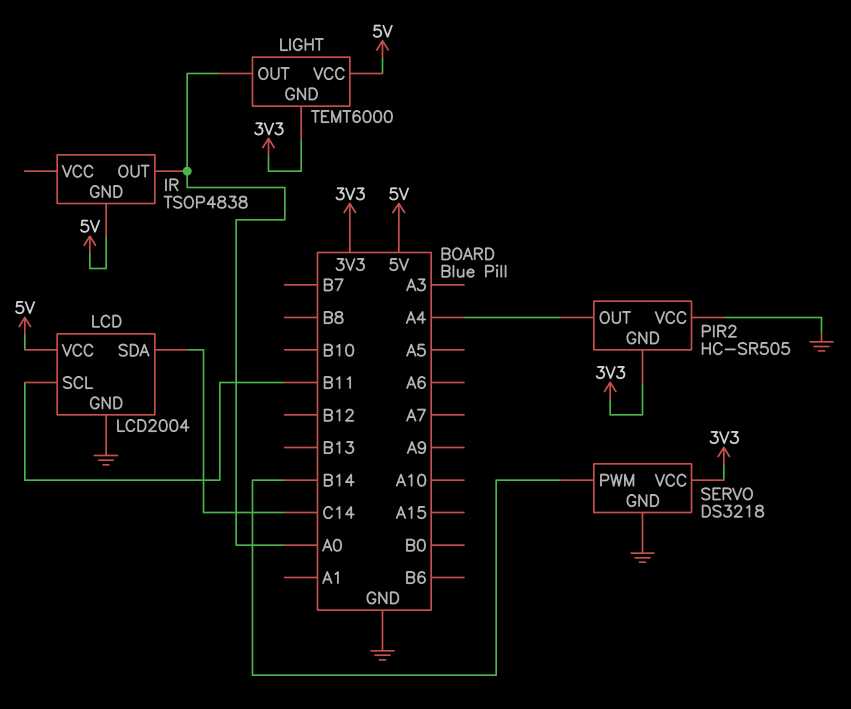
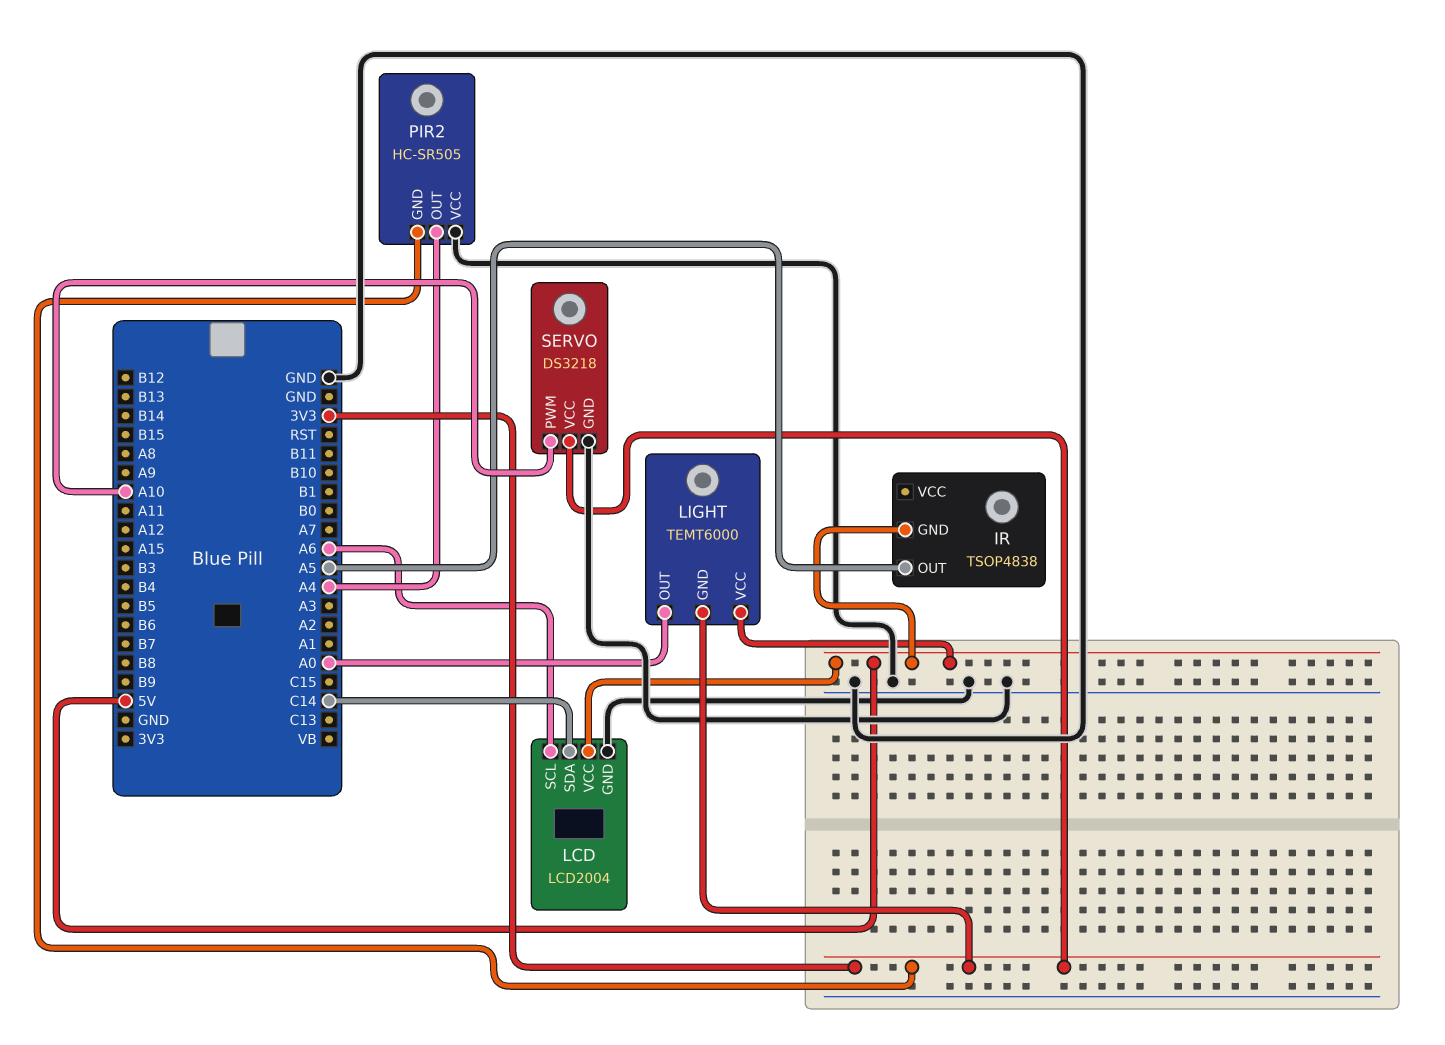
IR pin OUT: A0 -> A5
LCD pin SCL: B11 -> A6
SERVO pin PWM: B14 -> A10

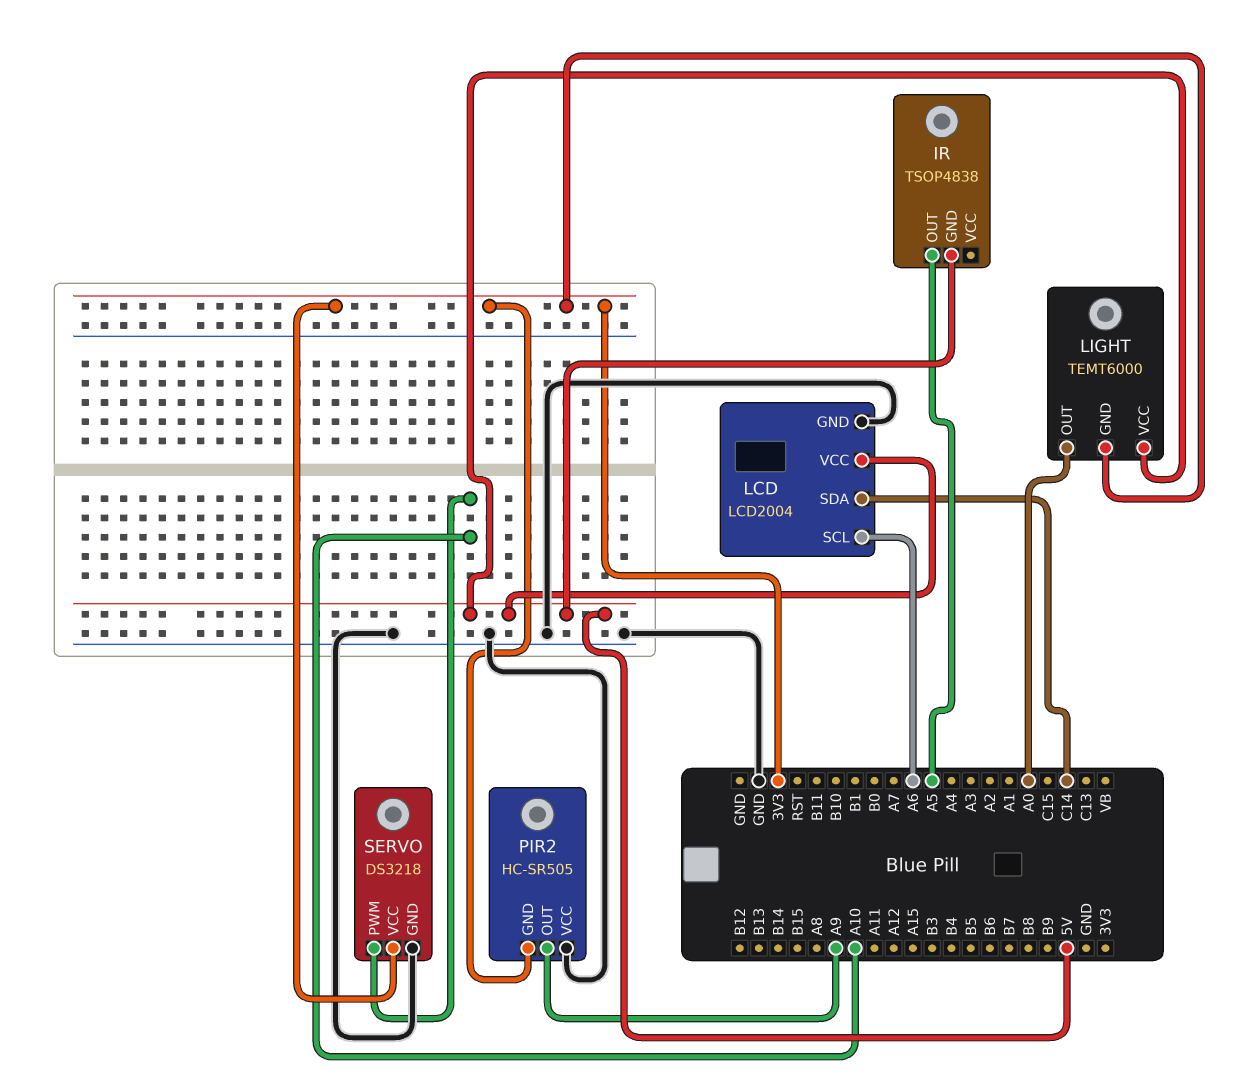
PIR2 pin OUT: A4 -> A9

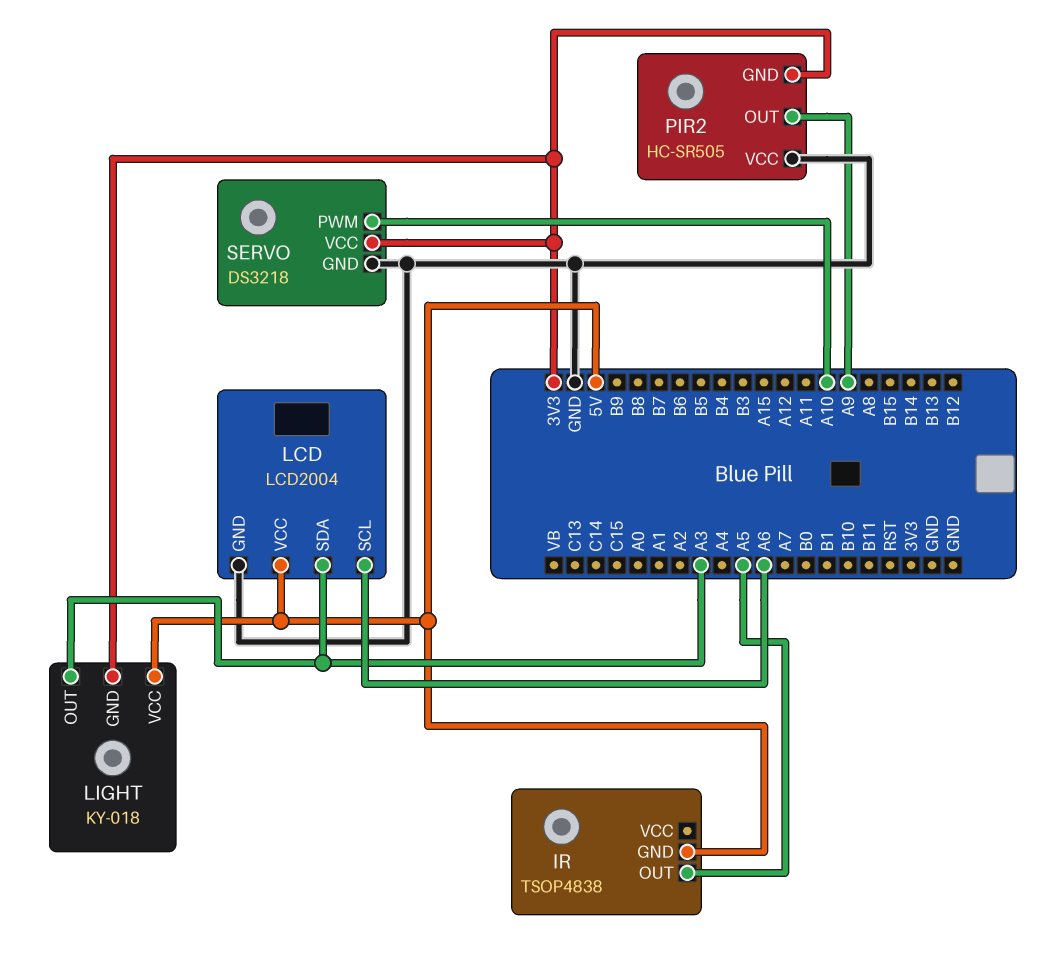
LCD pin SDA: C14 -> A3
LIGHT: TEMT6000 -> KY-018
LIGHT pin OUT: A0 -> A3

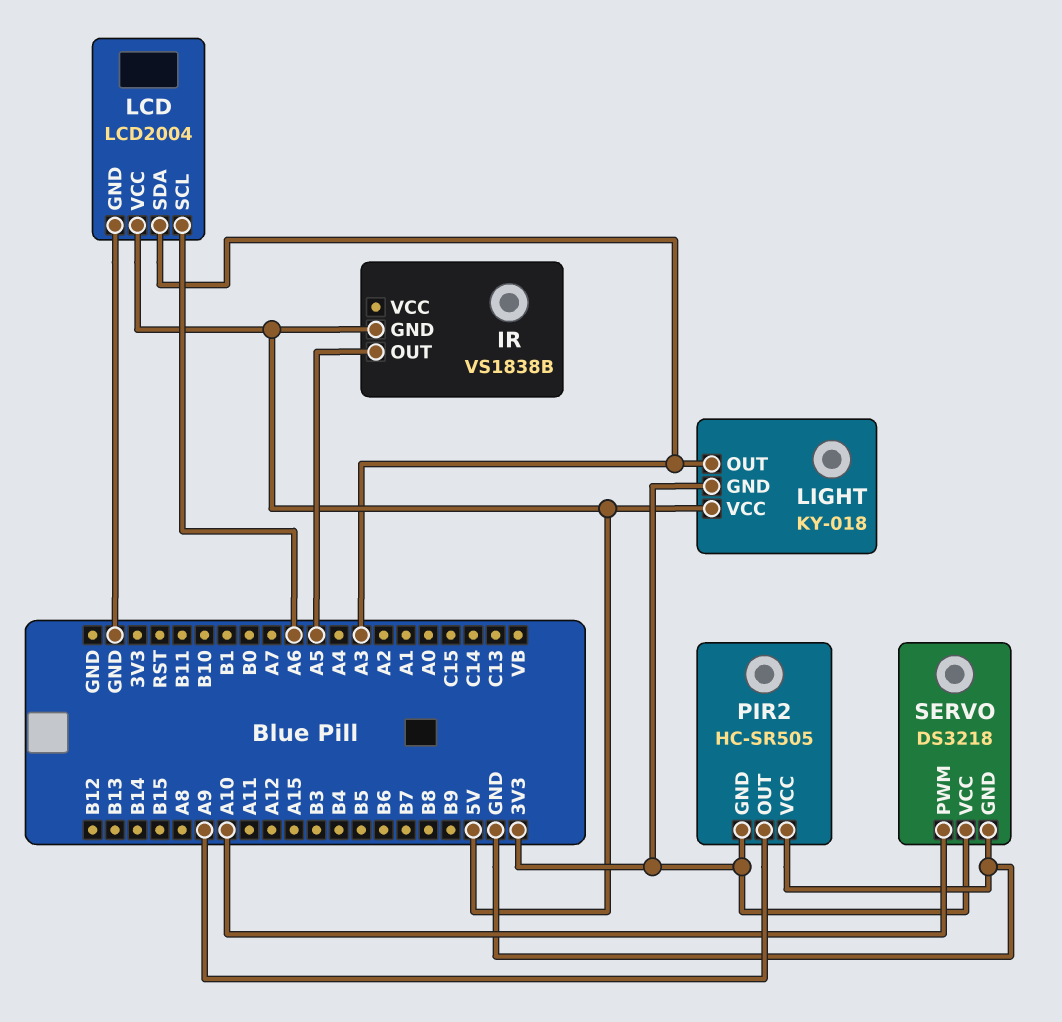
IR: TSOP4838 -> VS1838B

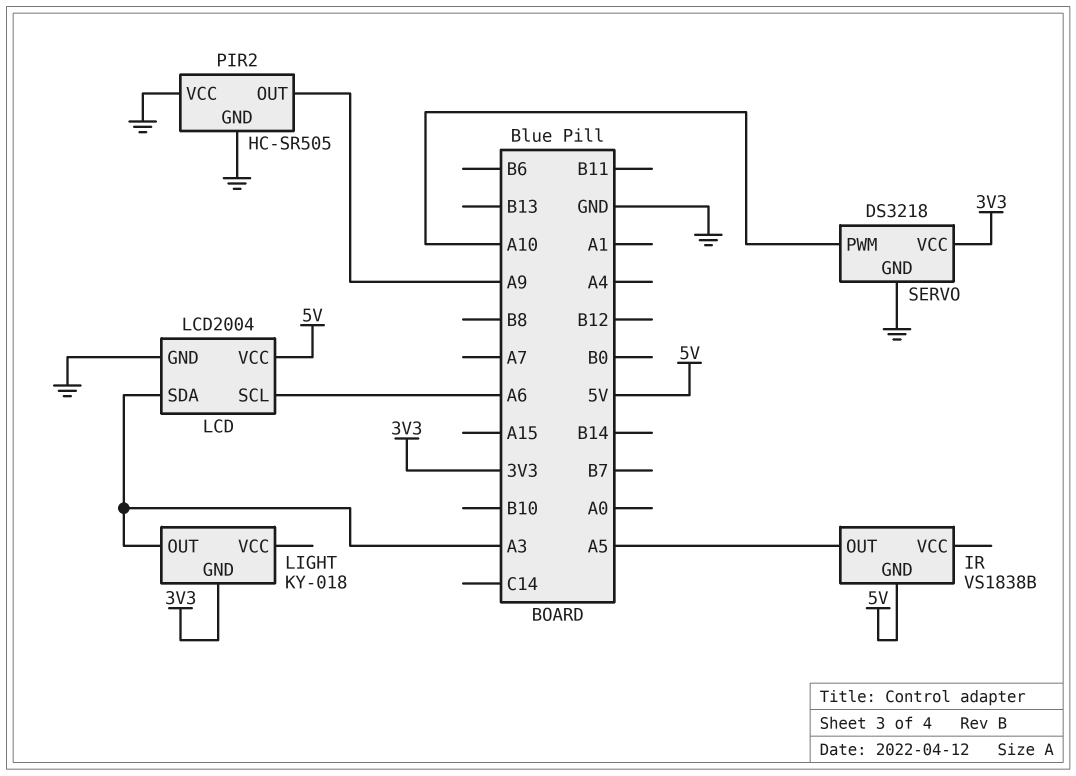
LIGHT pin VCC: 5V -> none
PIR2 pin GND: 3V3 -> GND

